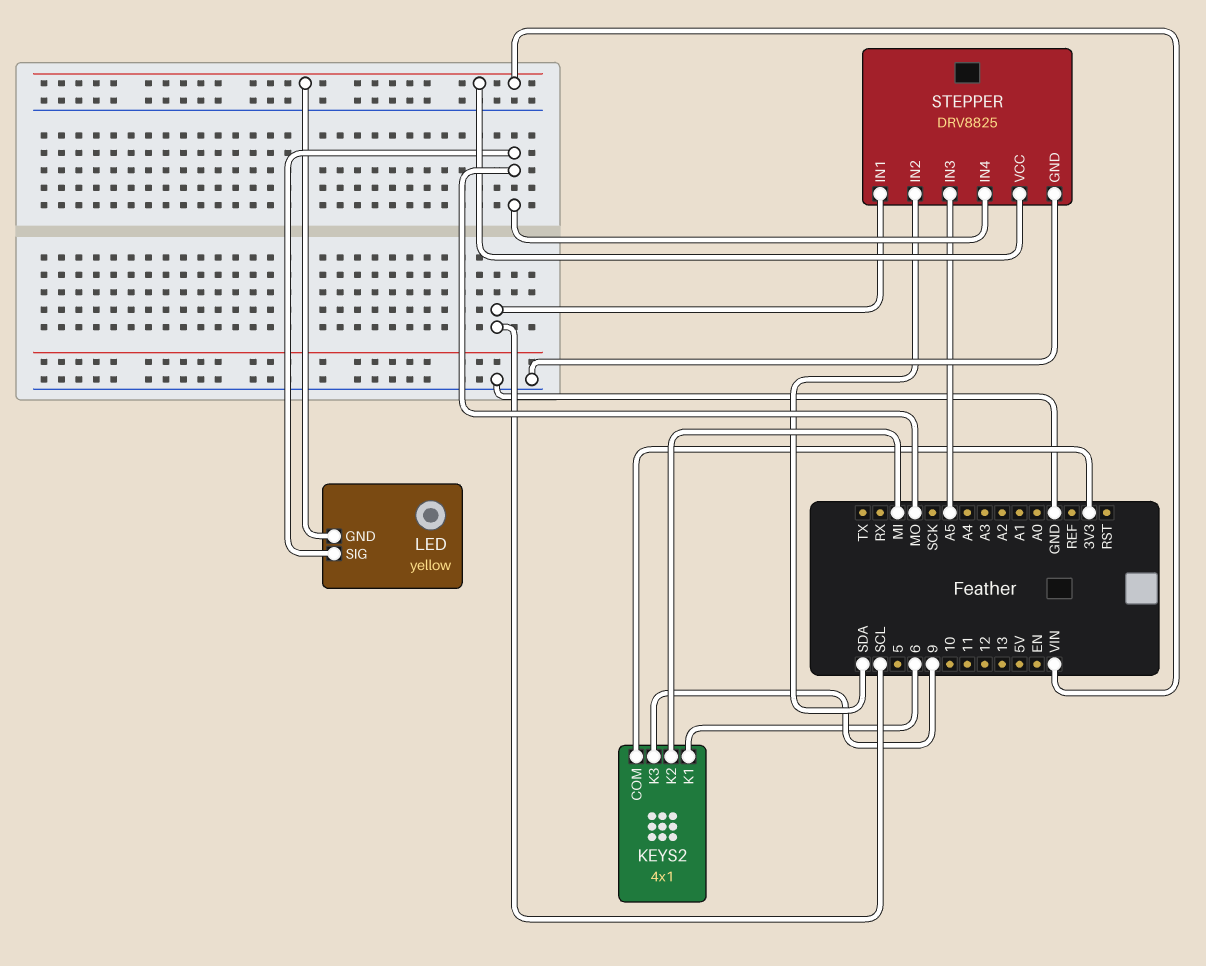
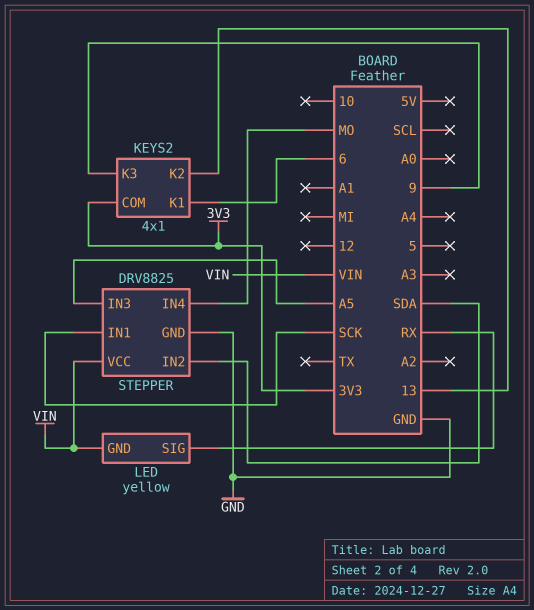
KEYS2 pin K2: MI -> 13
LED pin SIG: MO -> RX
STEPPER pin IN1: SCL -> SCK

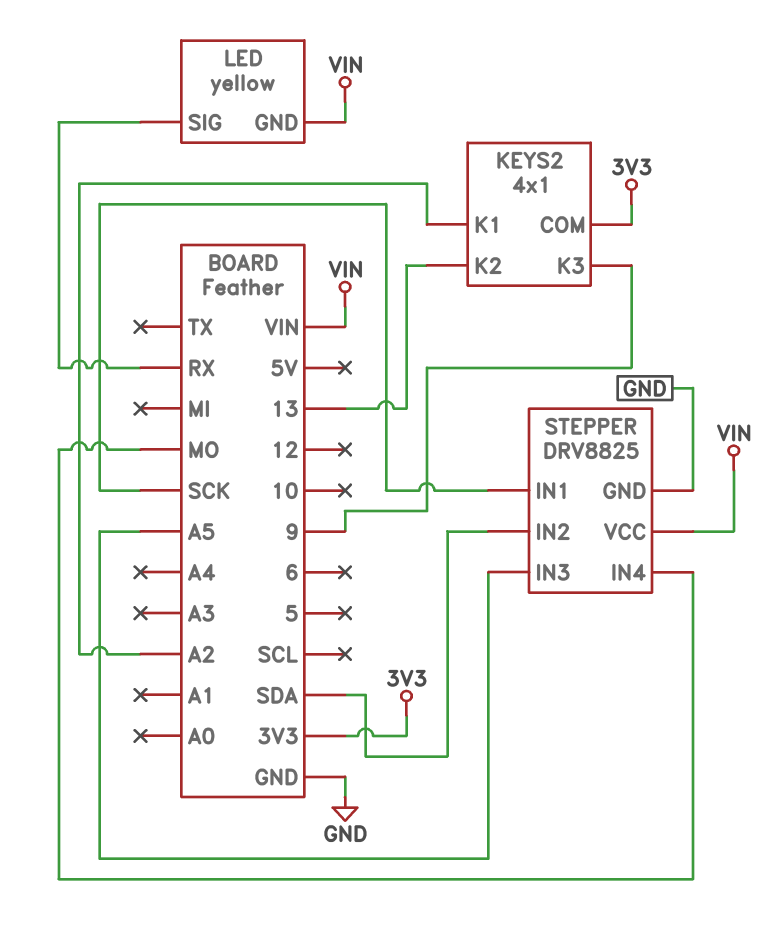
KEYS2 pin K1: 6 -> A2

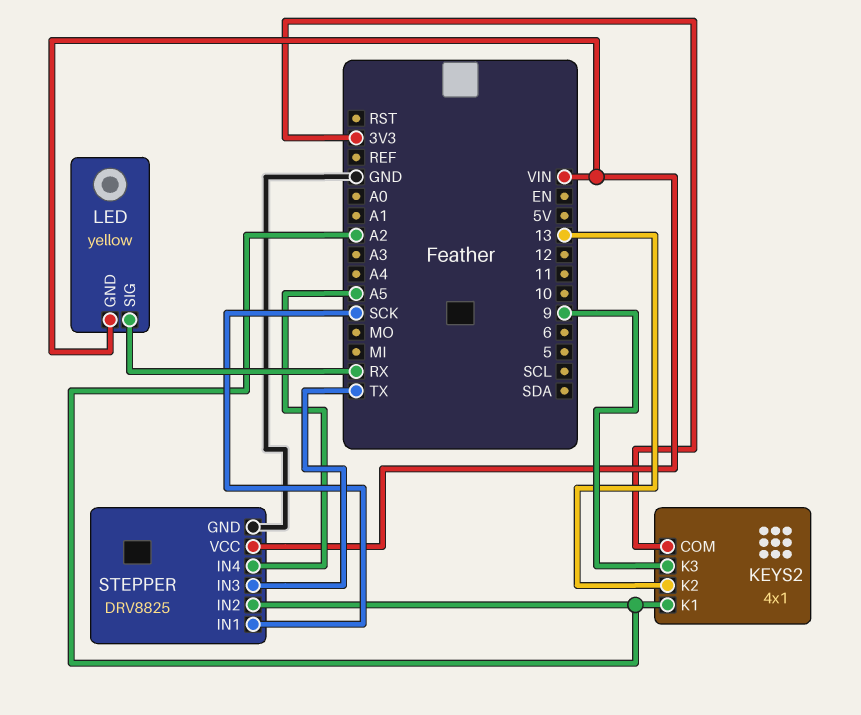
STEPPER pin IN2: SDA -> A2
STEPPER pin IN3: A5 -> TX
STEPPER pin IN4: MO -> A5

